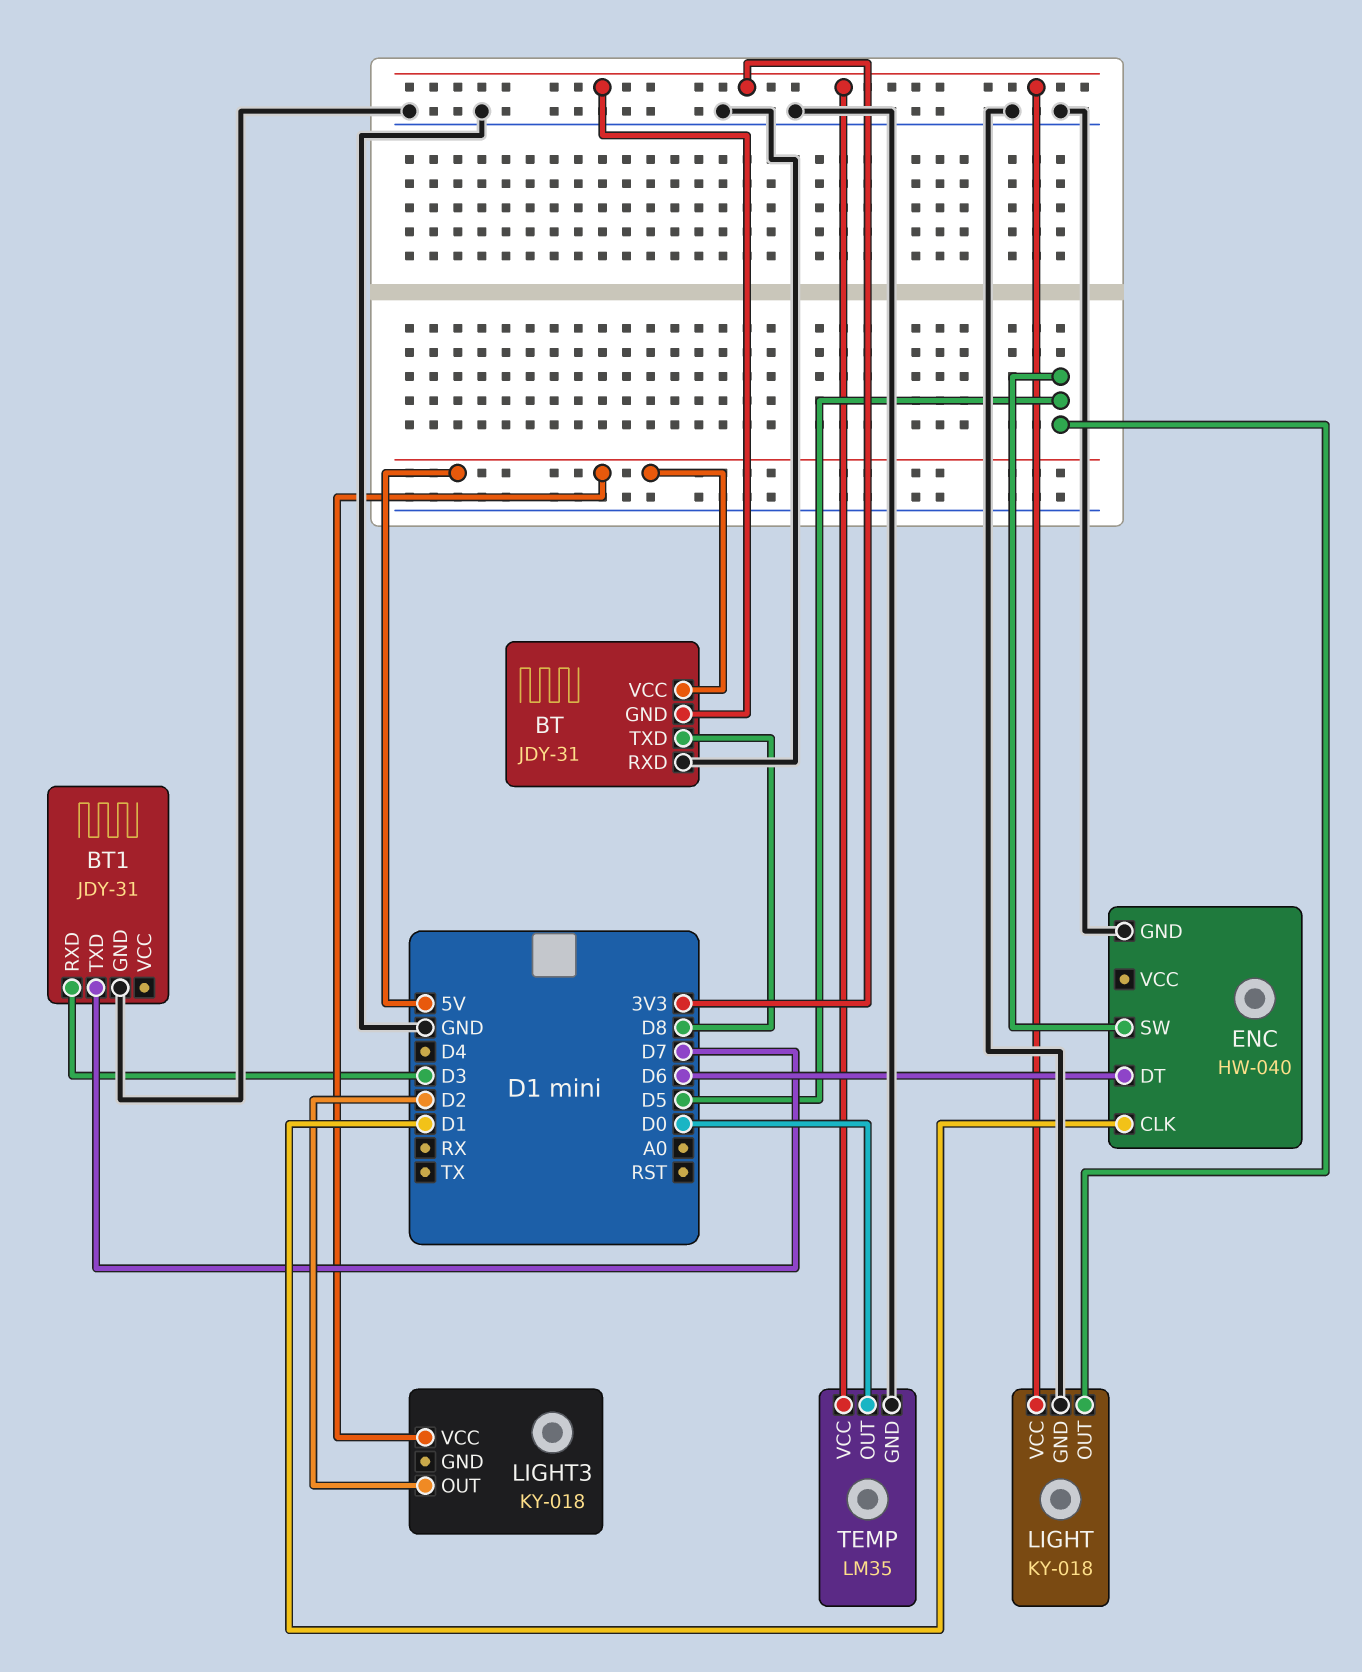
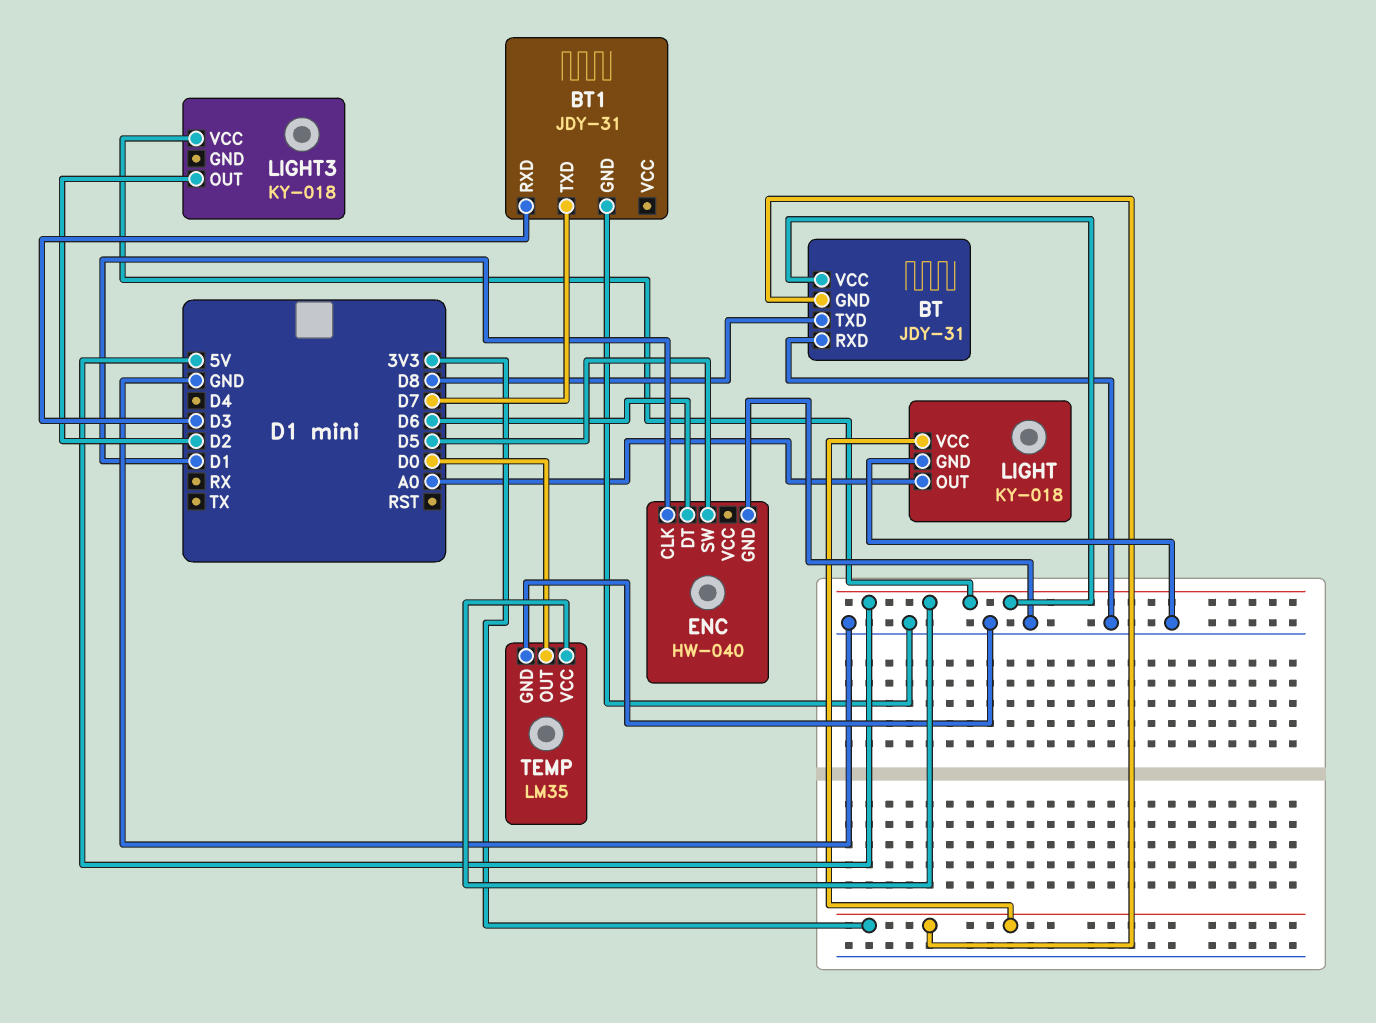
LIGHT pin OUT: D5 -> A0
TEMP pin VCC: 3V3 -> 5V

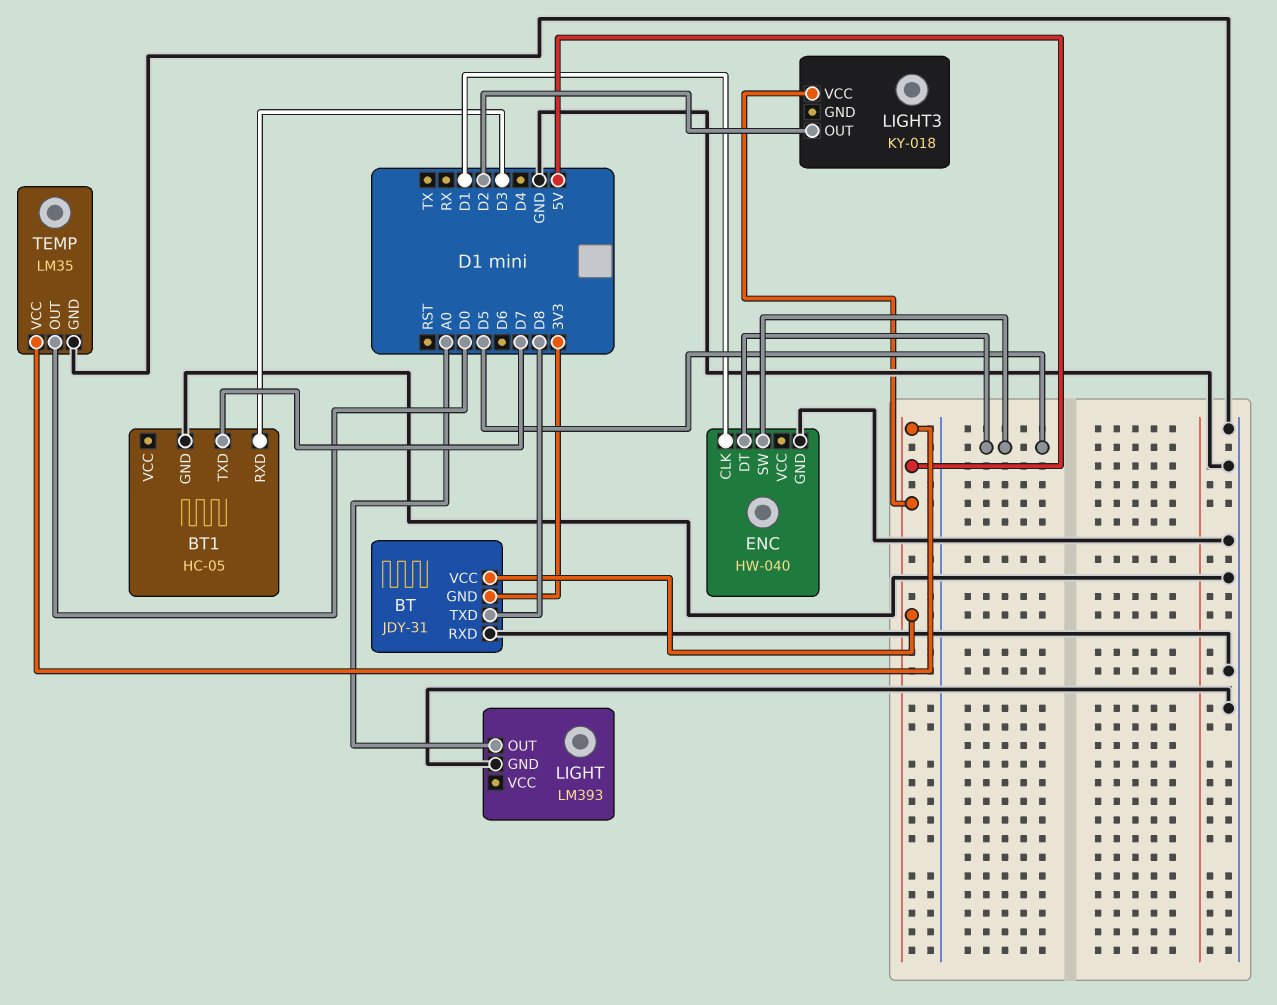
BT1: JDY-31 -> HC-05
ENC pin DT: D6 -> D5
LIGHT: KY-018 -> LM393
LIGHT pin VCC: 3V3 -> none

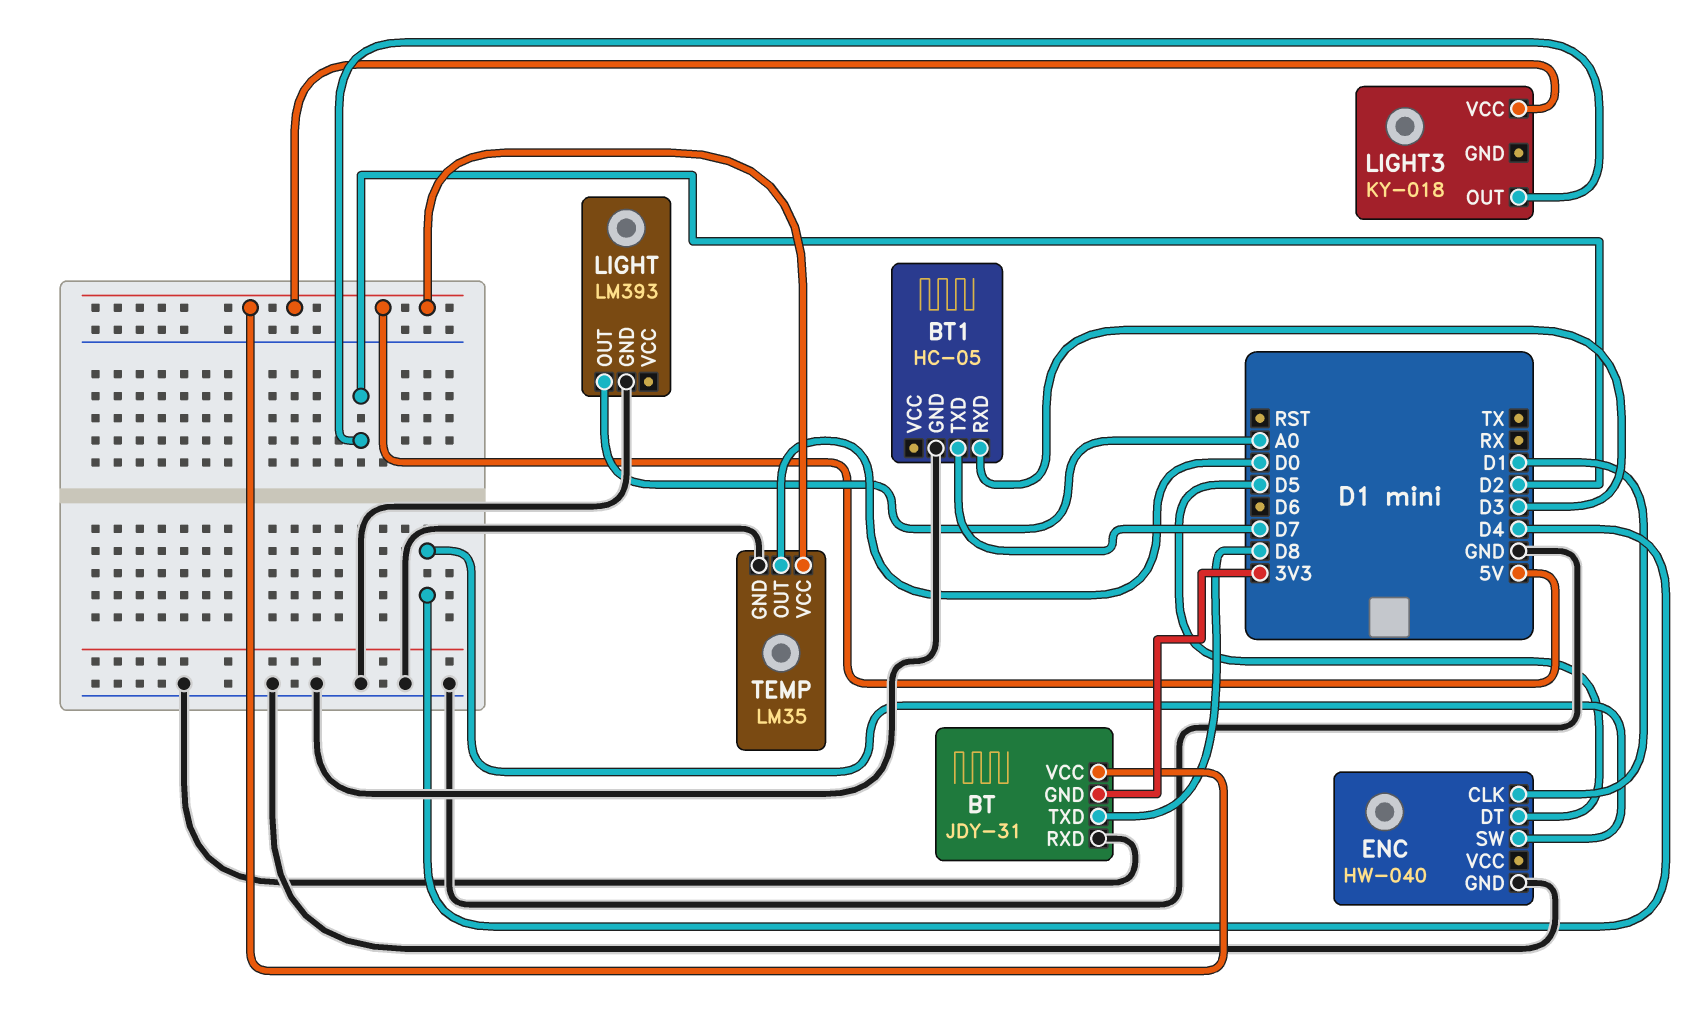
ENC pin SW: D5 -> D4

